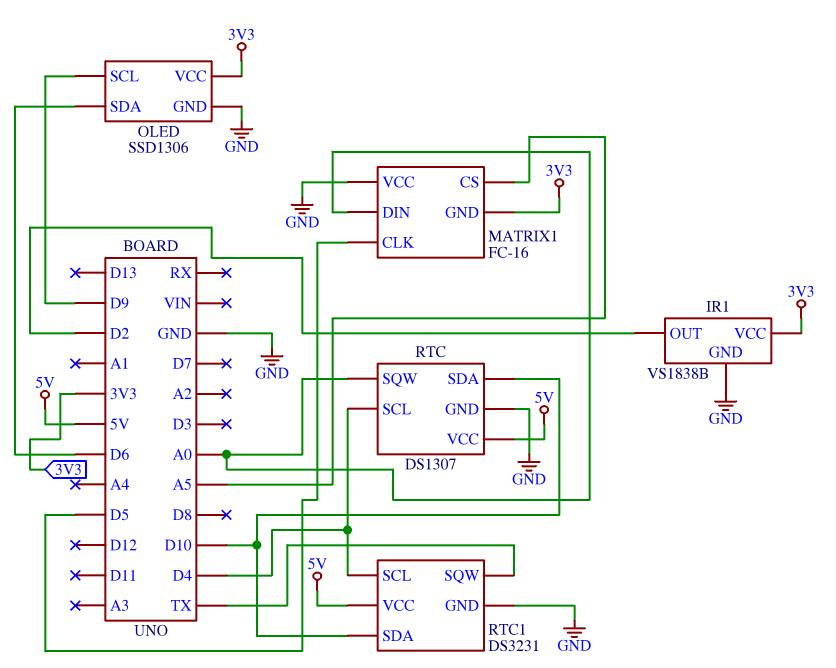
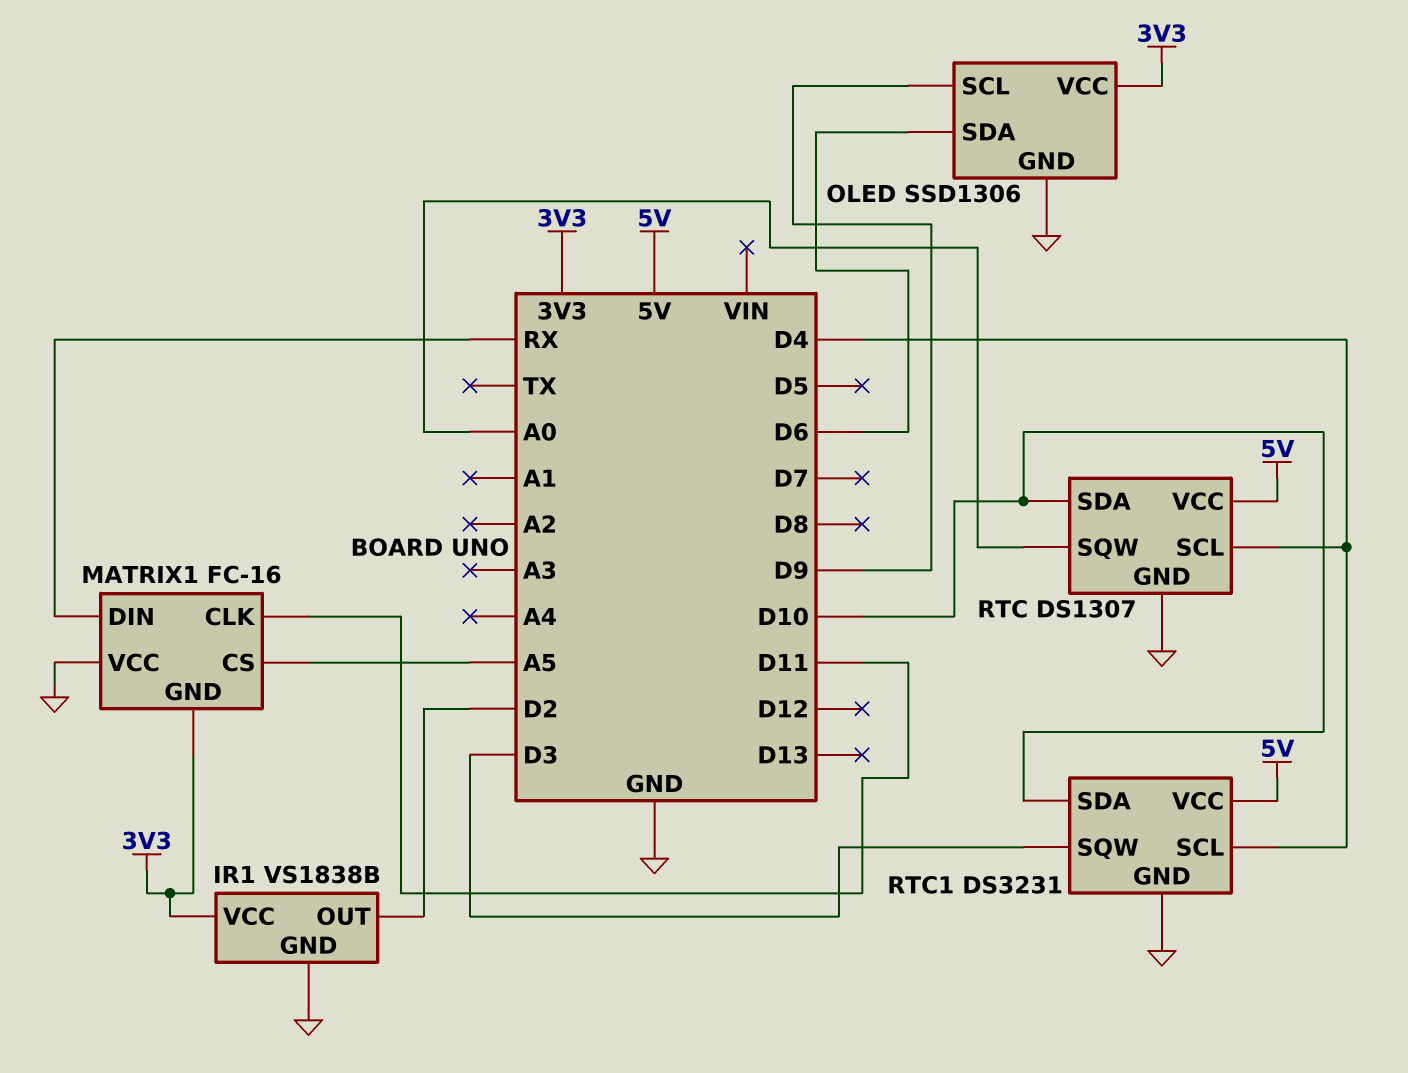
MATRIX1 pin CLK: D5 -> D11
MATRIX1 pin DIN: A0 -> RX
RTC1 pin SQW: TX -> D3

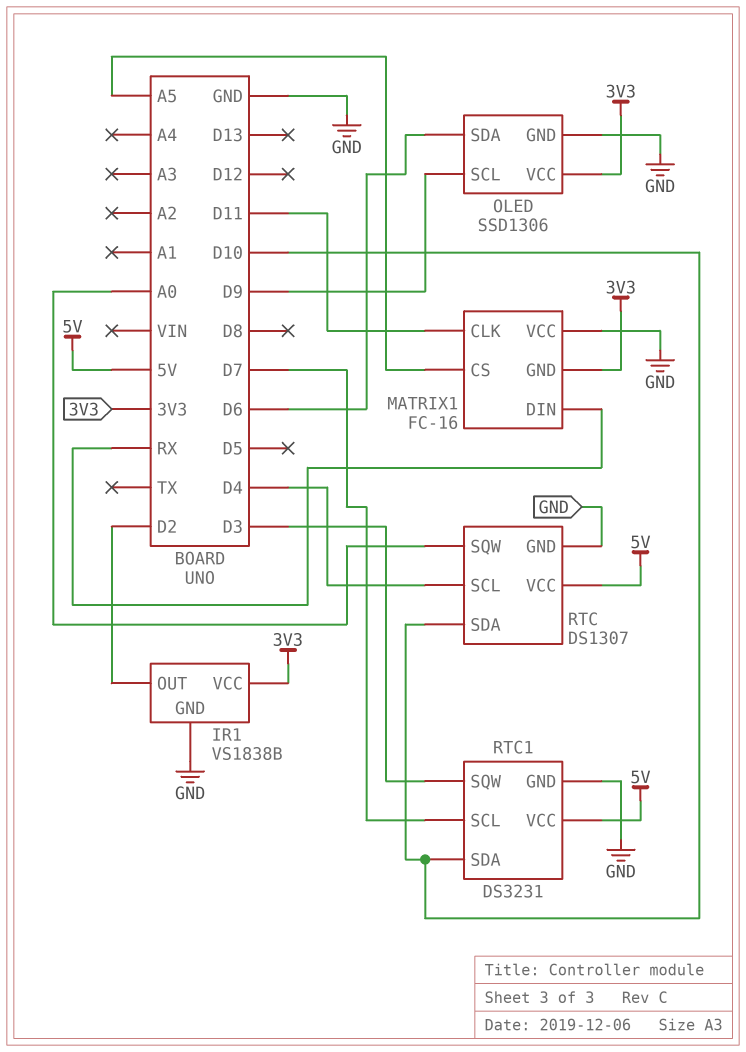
RTC1 pin SCL: D4 -> D7

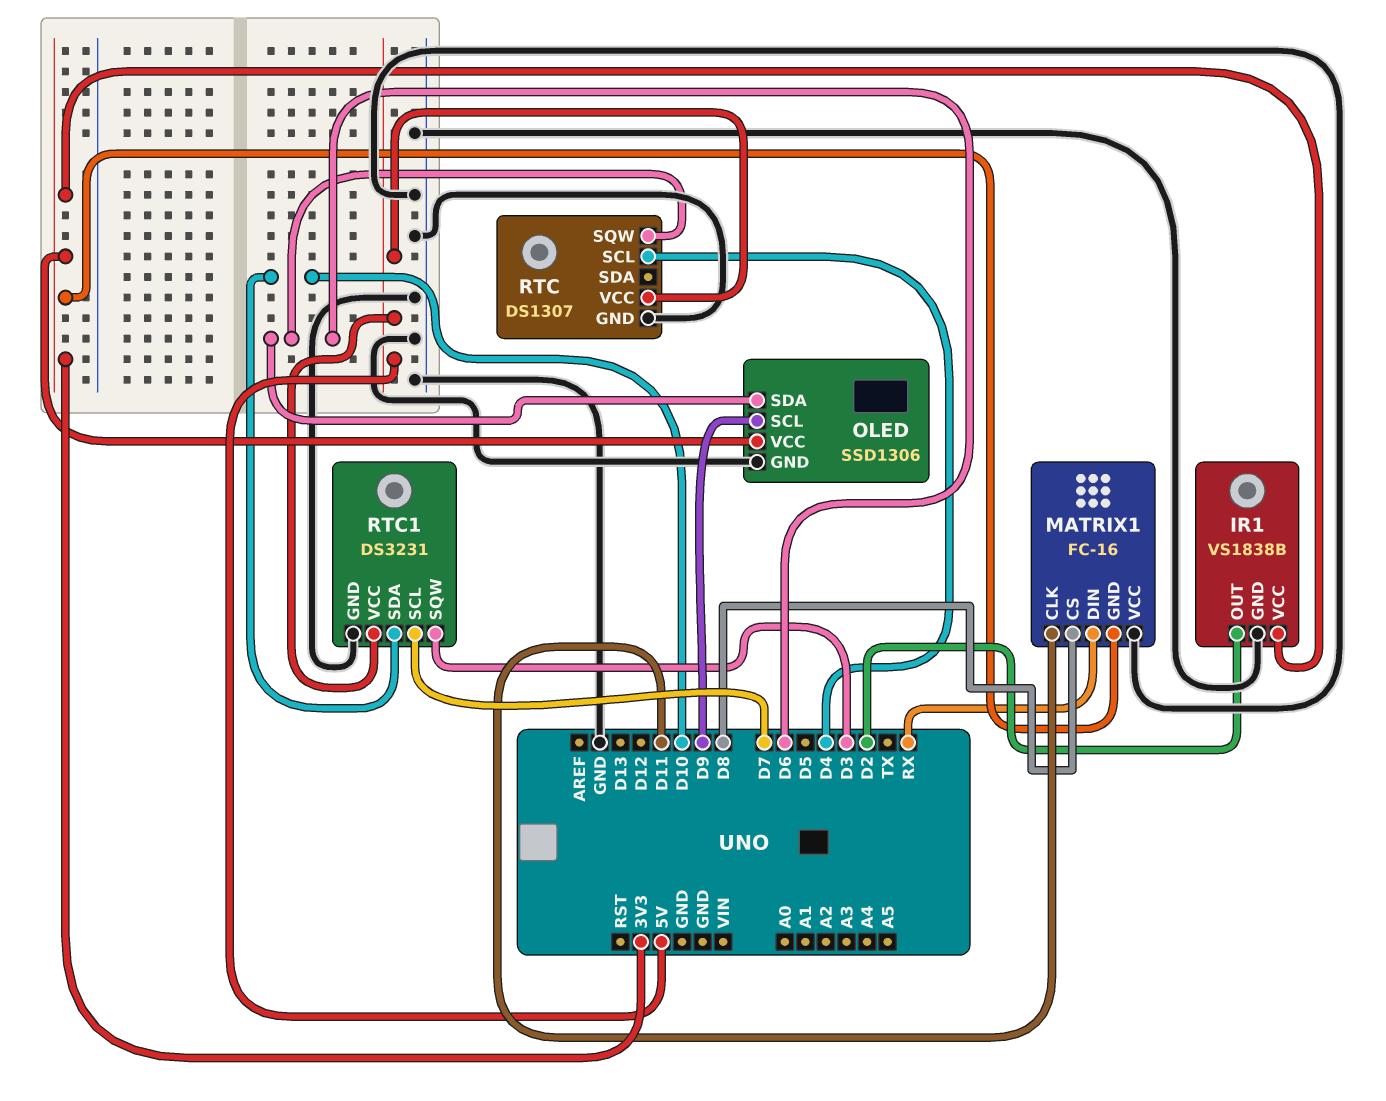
MATRIX1 pin CS: A5 -> D8
RTC pin SDA: D10 -> none
RTC pin SQW: A0 -> D6

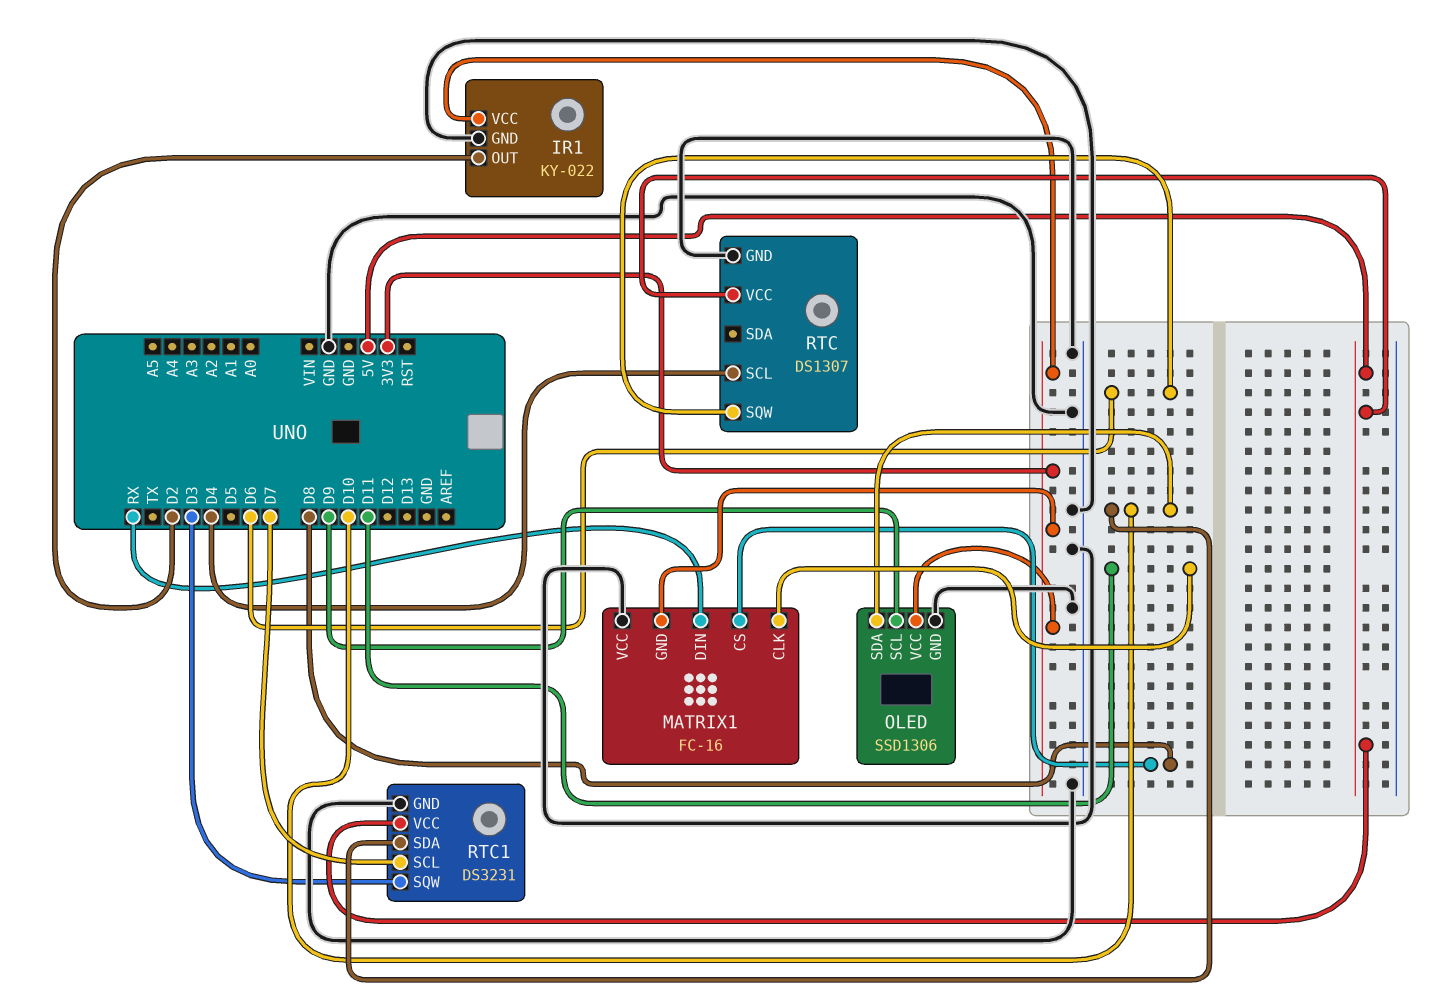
IR1: VS1838B -> KY-022
OLED pin SDA: D6 -> D10

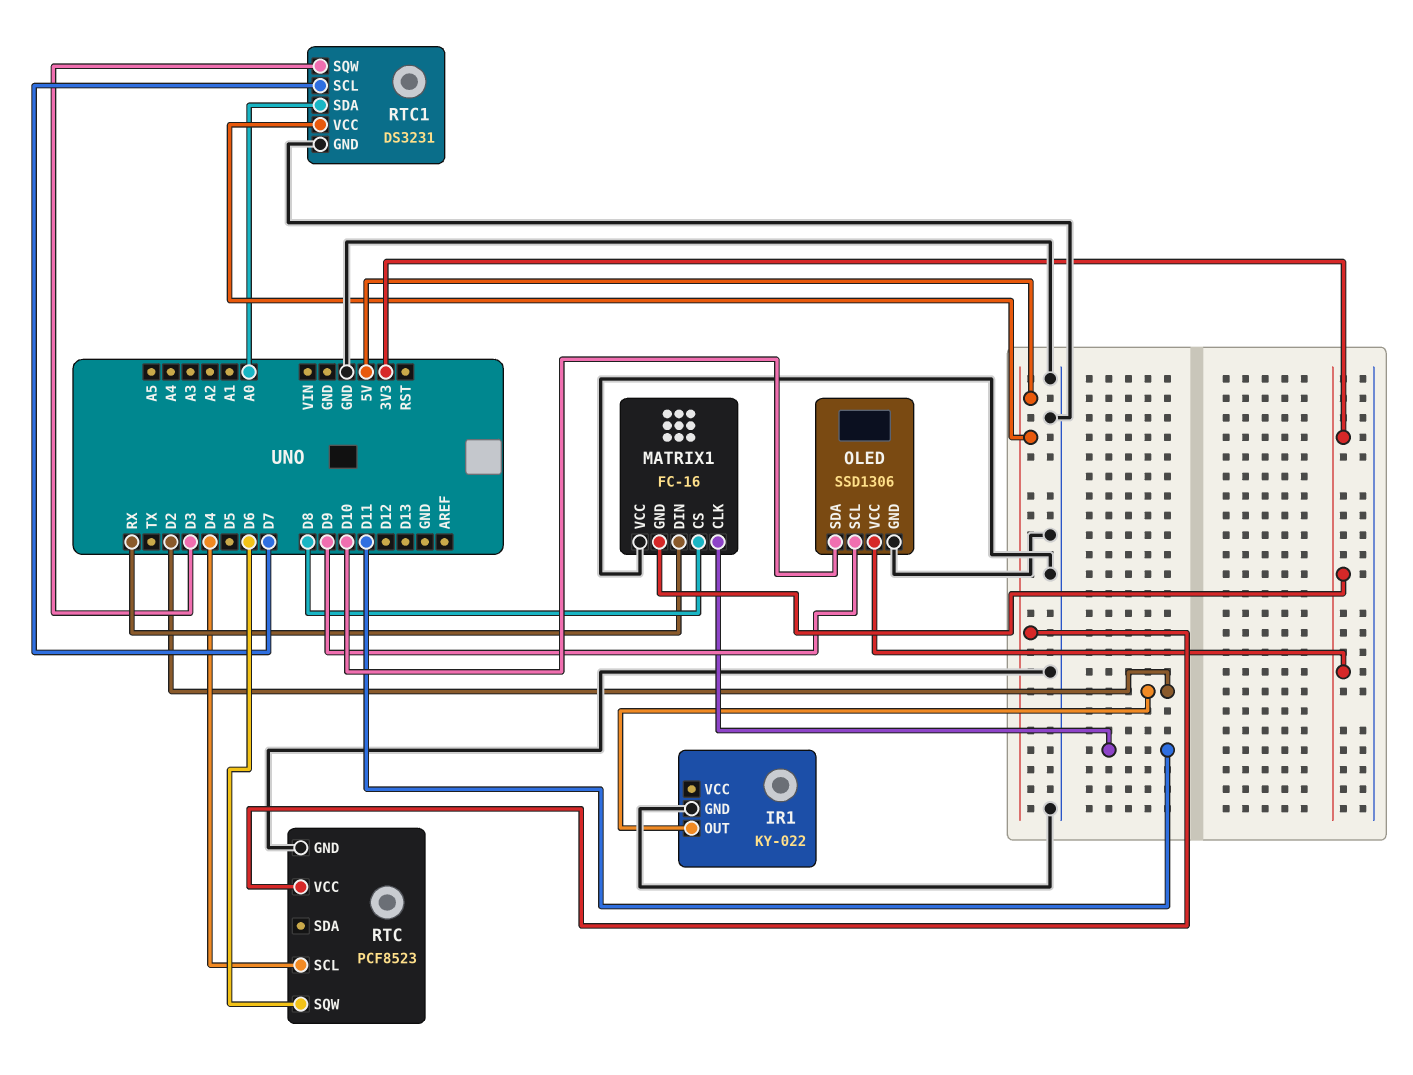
IR1 pin VCC: 3V3 -> none
RTC: DS1307 -> PCF8523
RTC1 pin SDA: D10 -> A0

